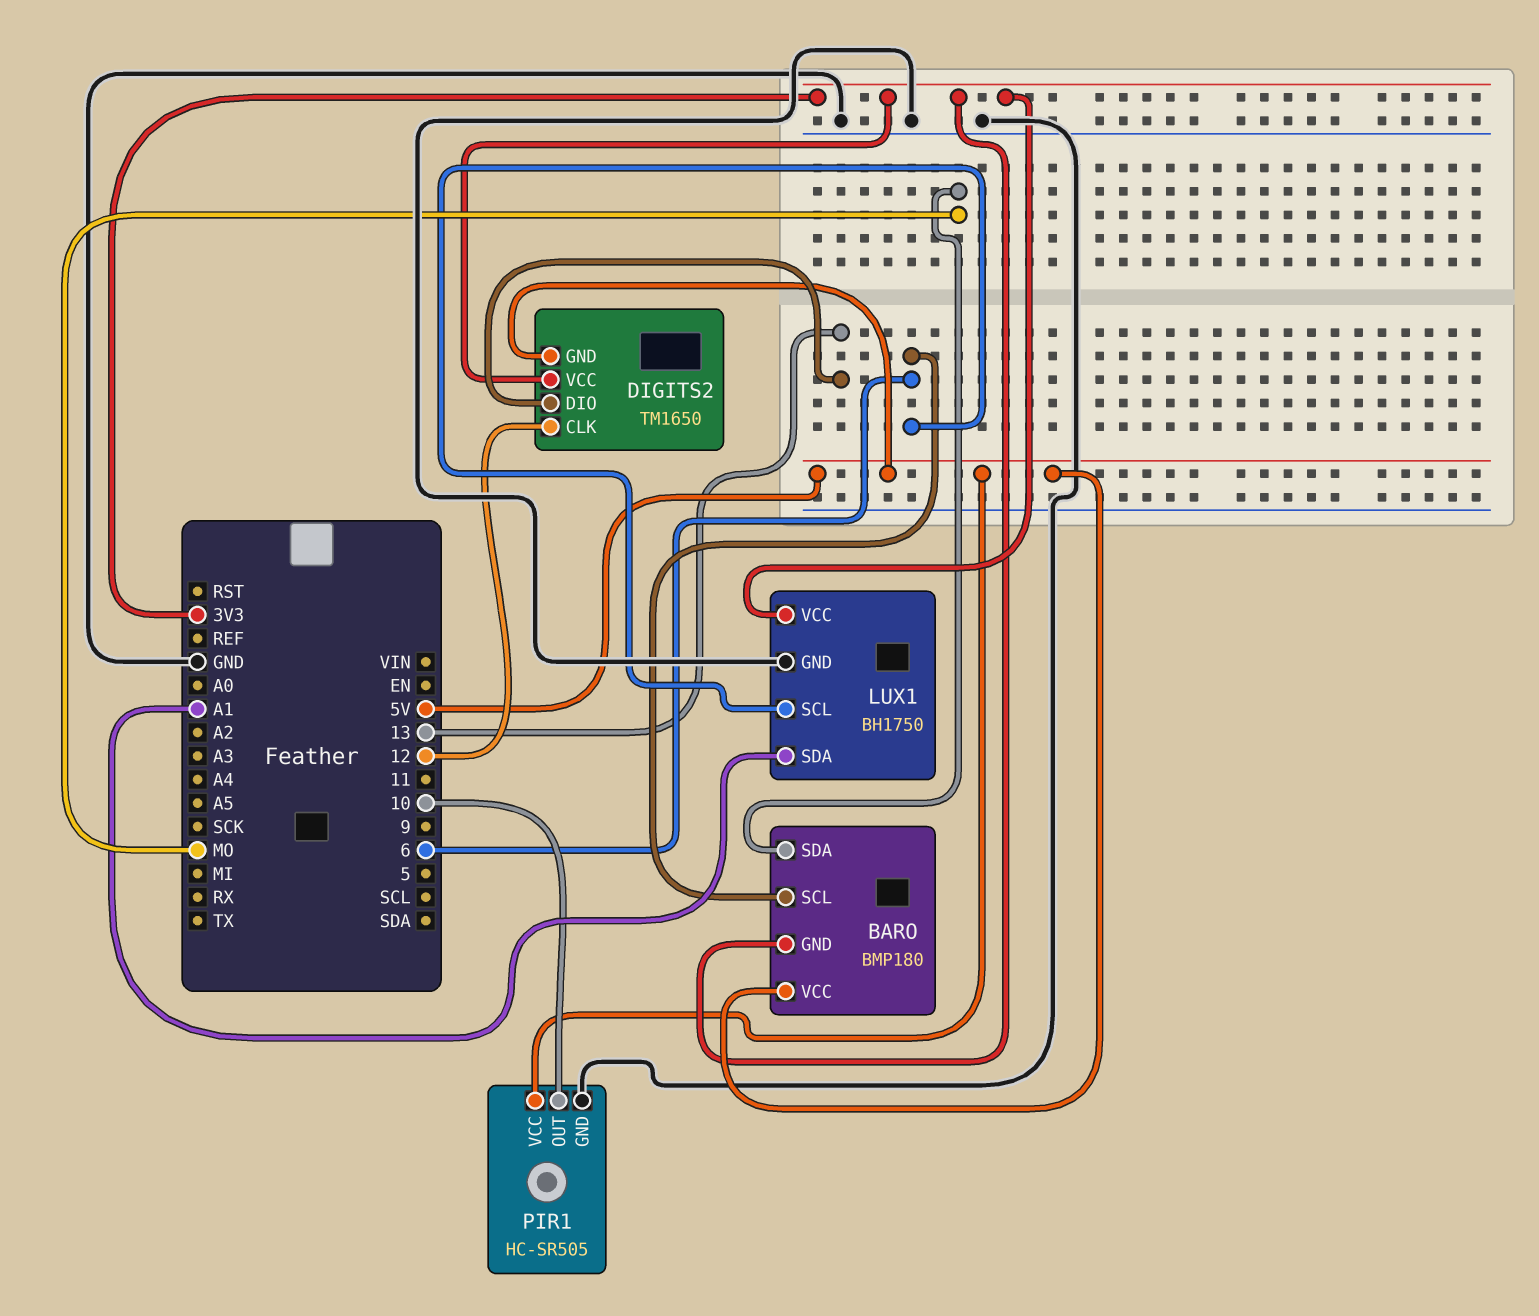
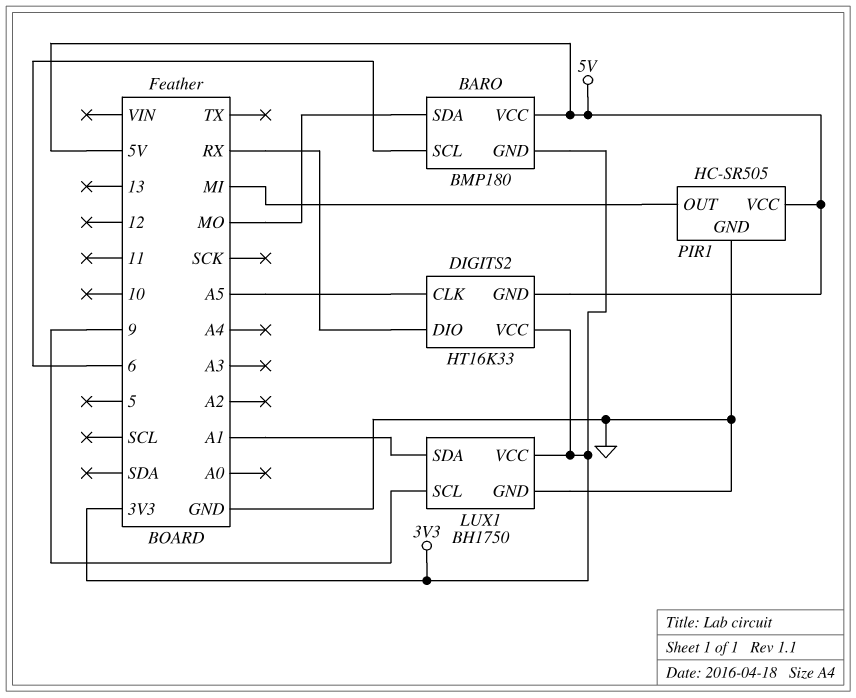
DIGITS2: TM1650 -> HT16K33
DIGITS2 pin CLK: 12 -> A5
DIGITS2 pin DIO: 13 -> RX
LUX1 pin SCL: 6 -> 9
PIR1 pin OUT: 10 -> MI

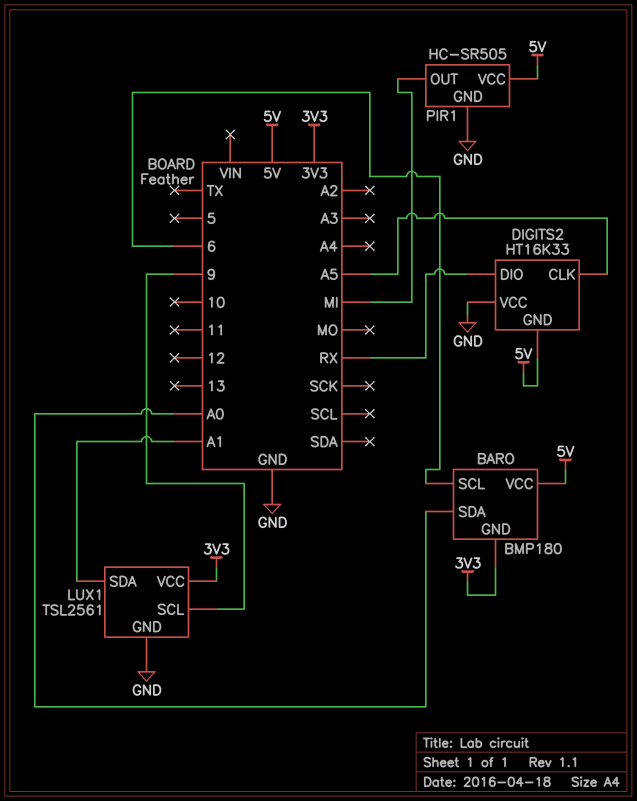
BARO pin SDA: MO -> A0
DIGITS2 pin VCC: 3V3 -> GND
LUX1: BH1750 -> TSL2561

